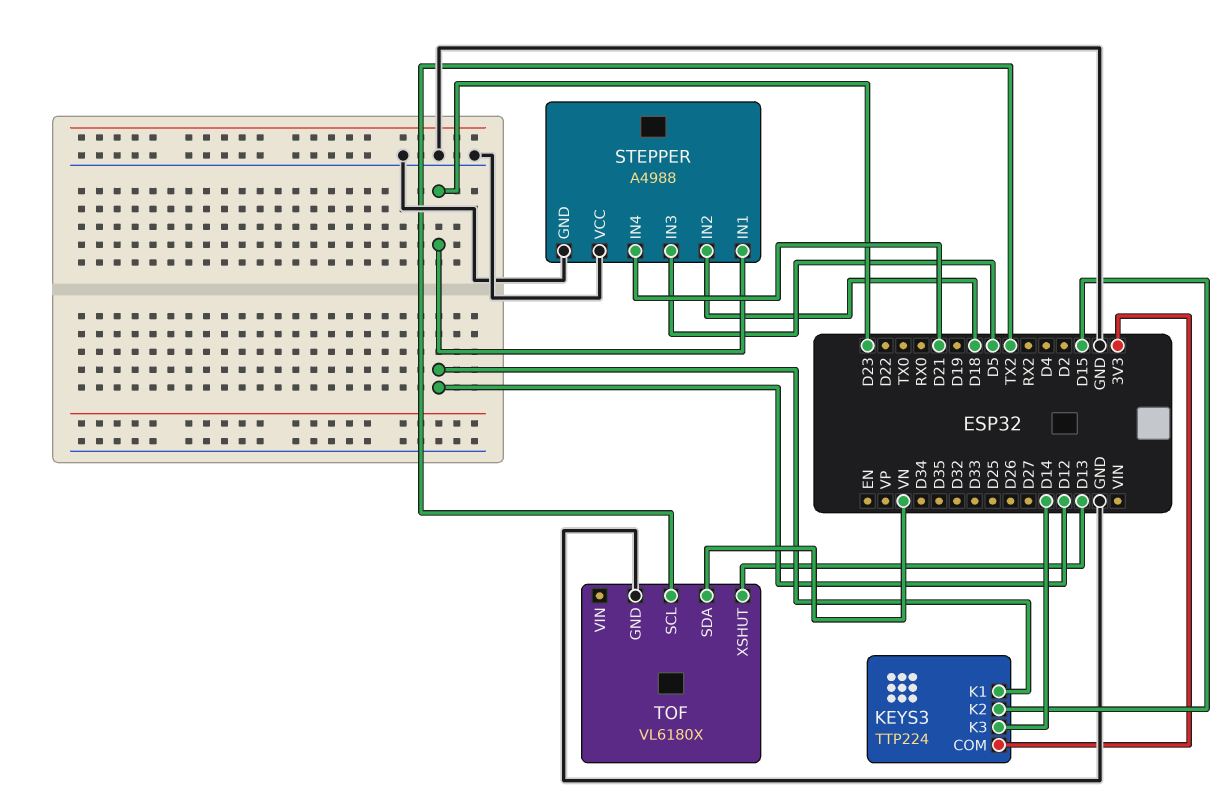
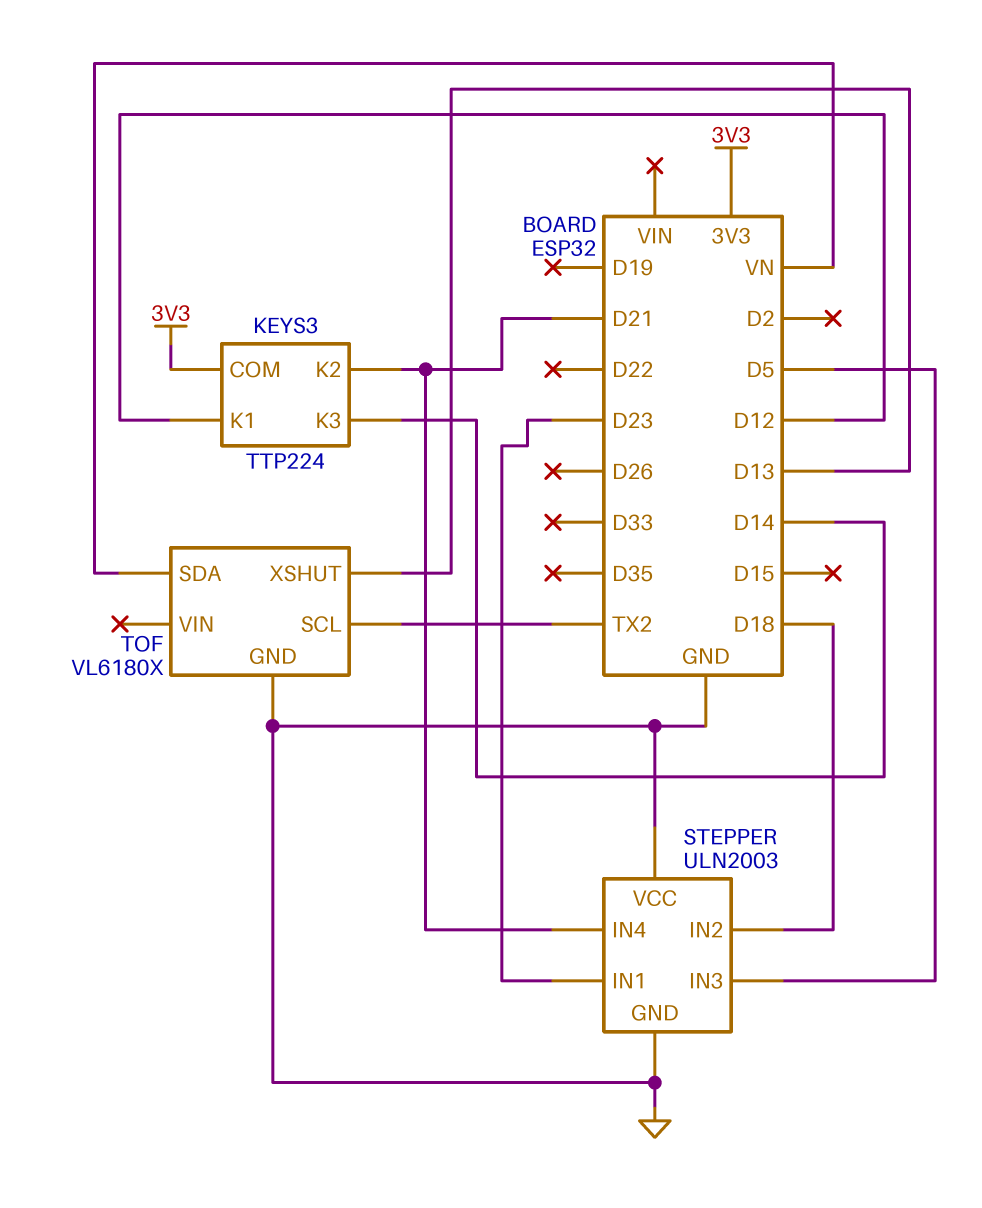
KEYS3 pin K2: D15 -> D21
STEPPER: A4988 -> ULN2003

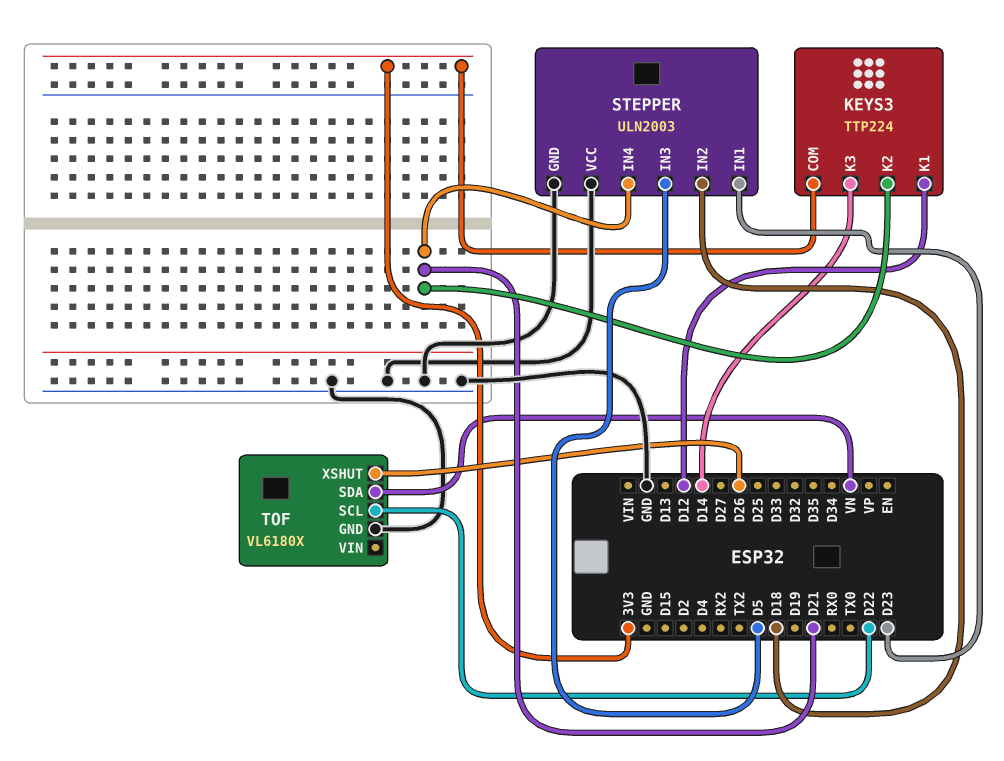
TOF pin SCL: TX2 -> D22
TOF pin XSHUT: D13 -> D26

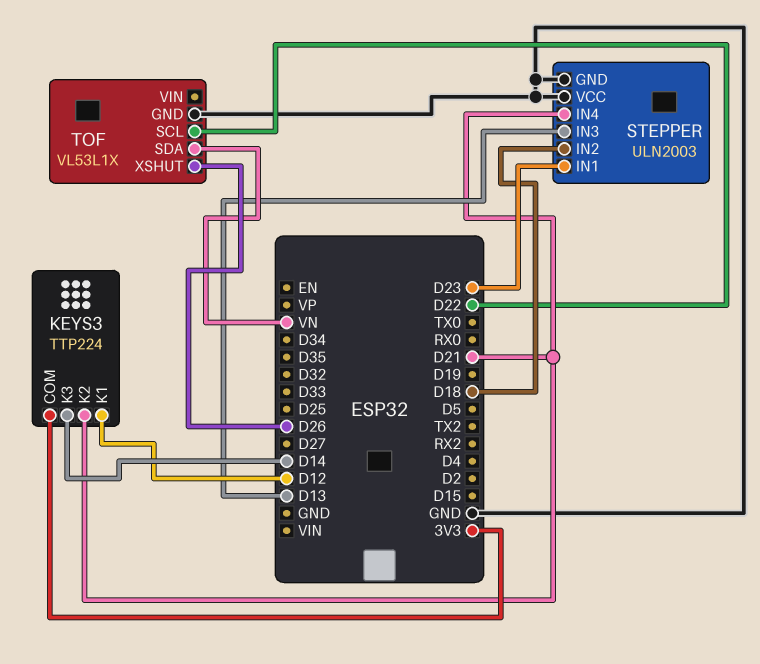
STEPPER pin IN3: D5 -> D13
TOF: VL6180X -> VL53L1X

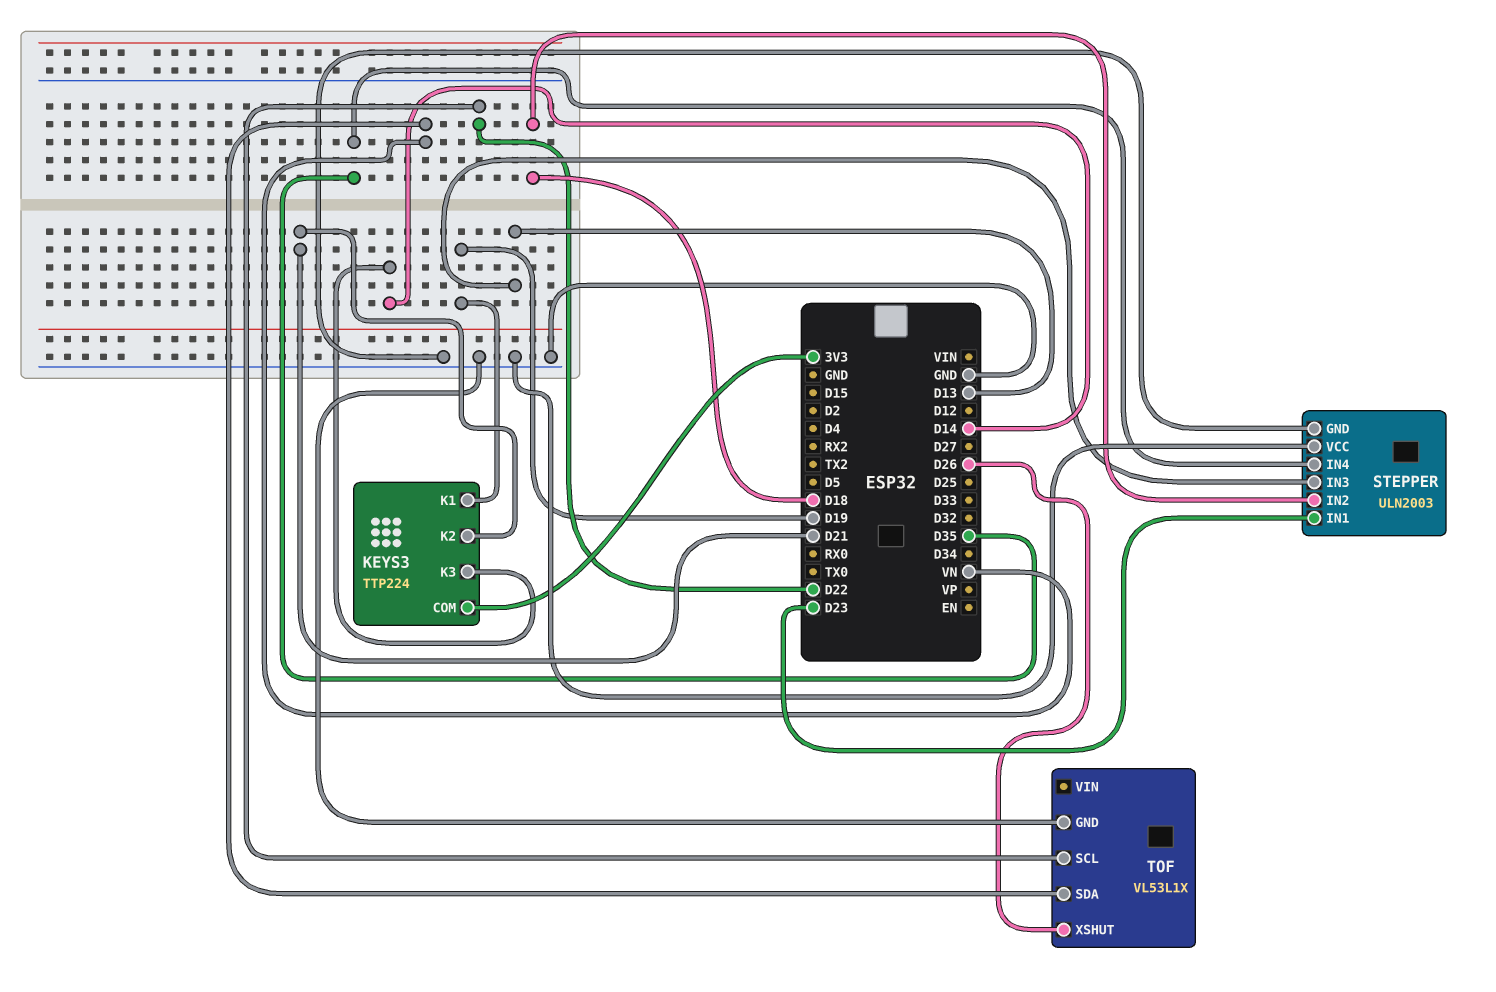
KEYS3 pin K1: D12 -> D19
STEPPER pin IN4: D21 -> D35

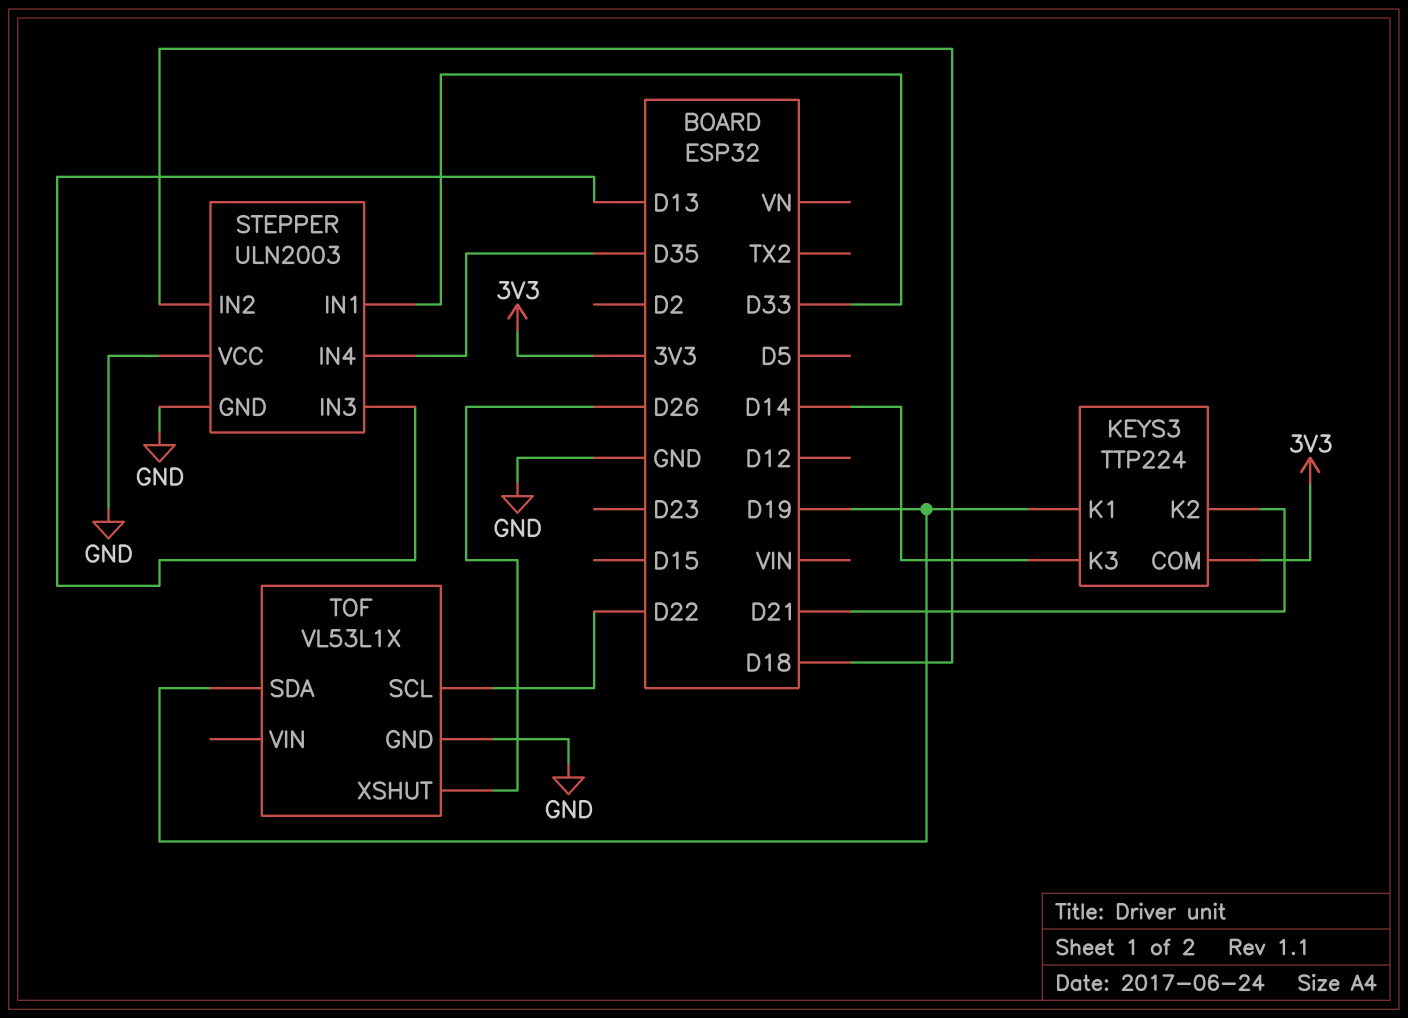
STEPPER pin IN1: D23 -> D33
TOF pin SDA: VN -> D19

